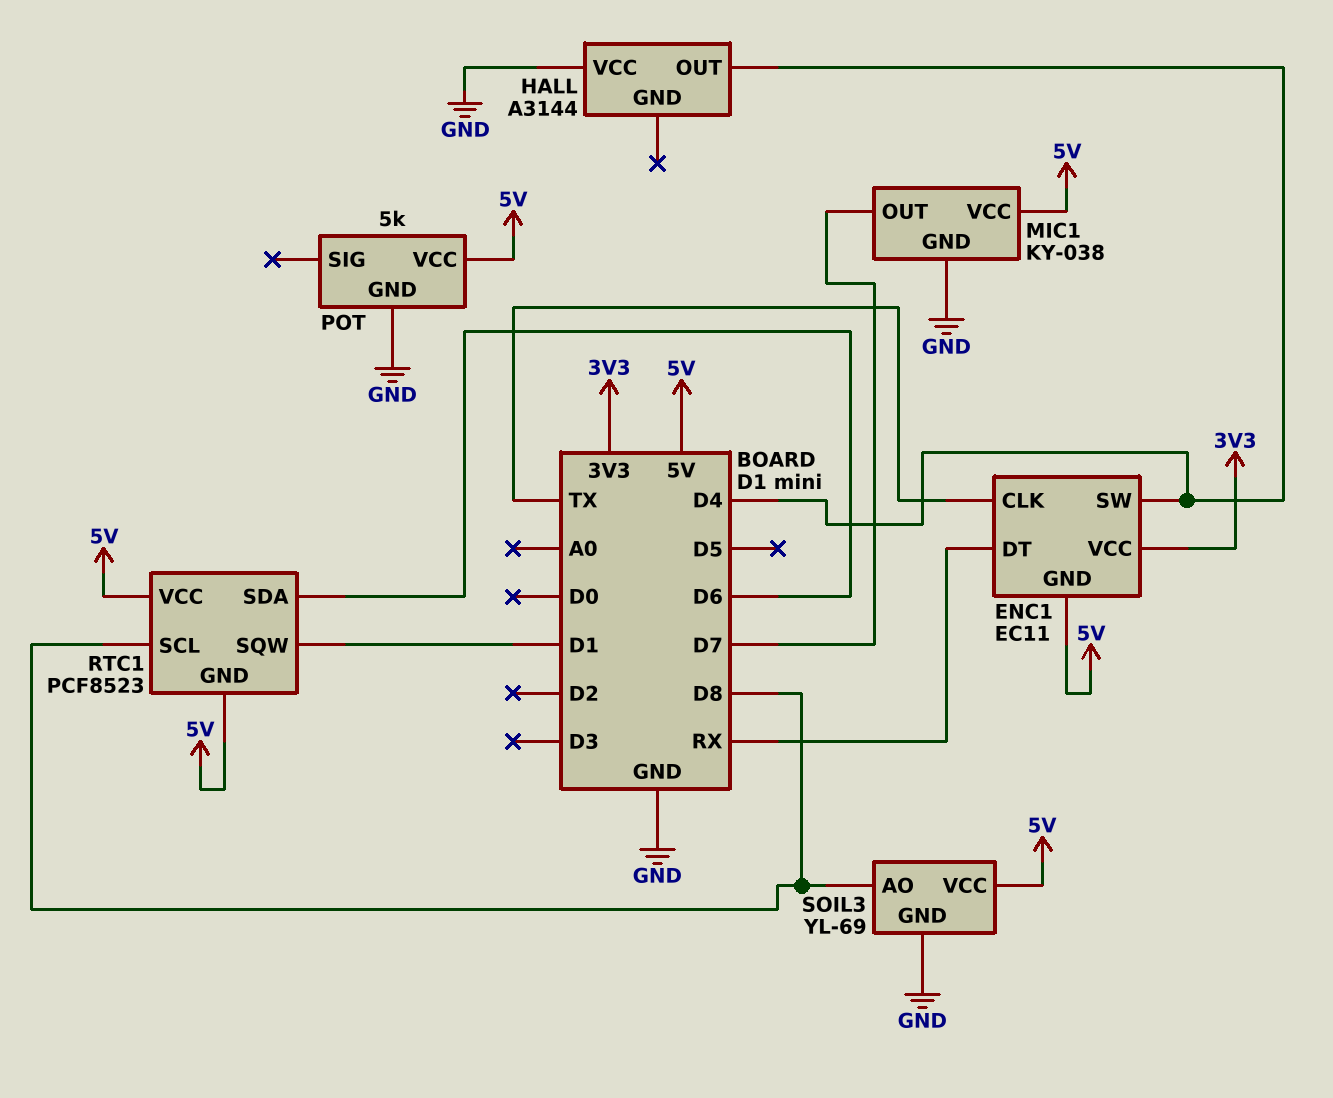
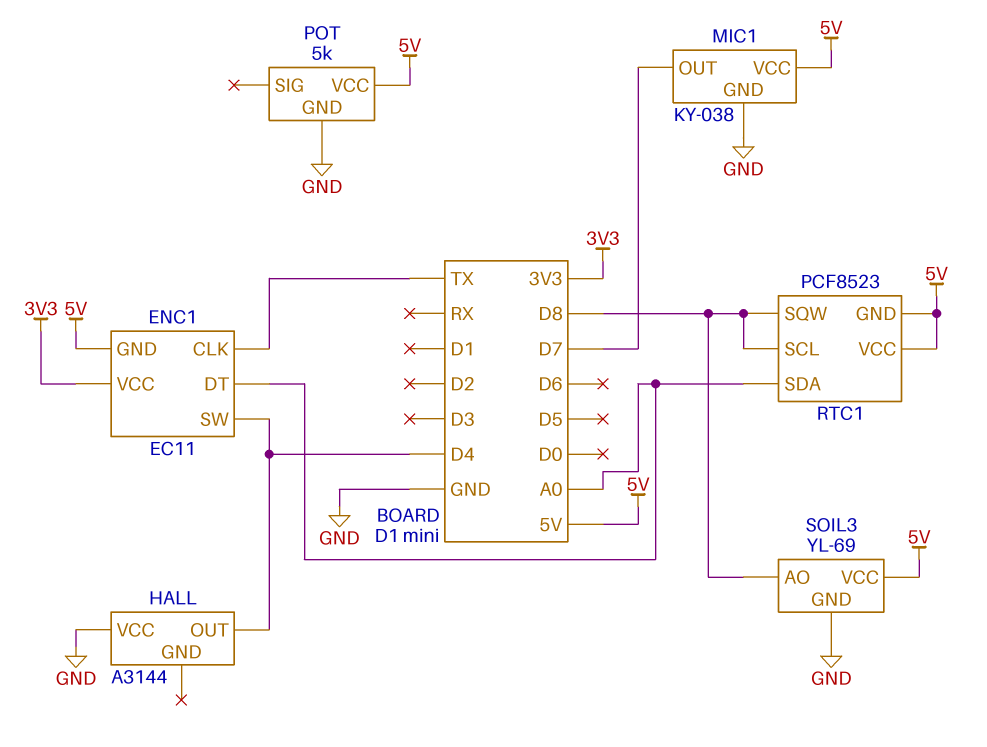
ENC1 pin DT: RX -> A0
RTC1 pin SDA: D6 -> A0
RTC1 pin SQW: D1 -> D8

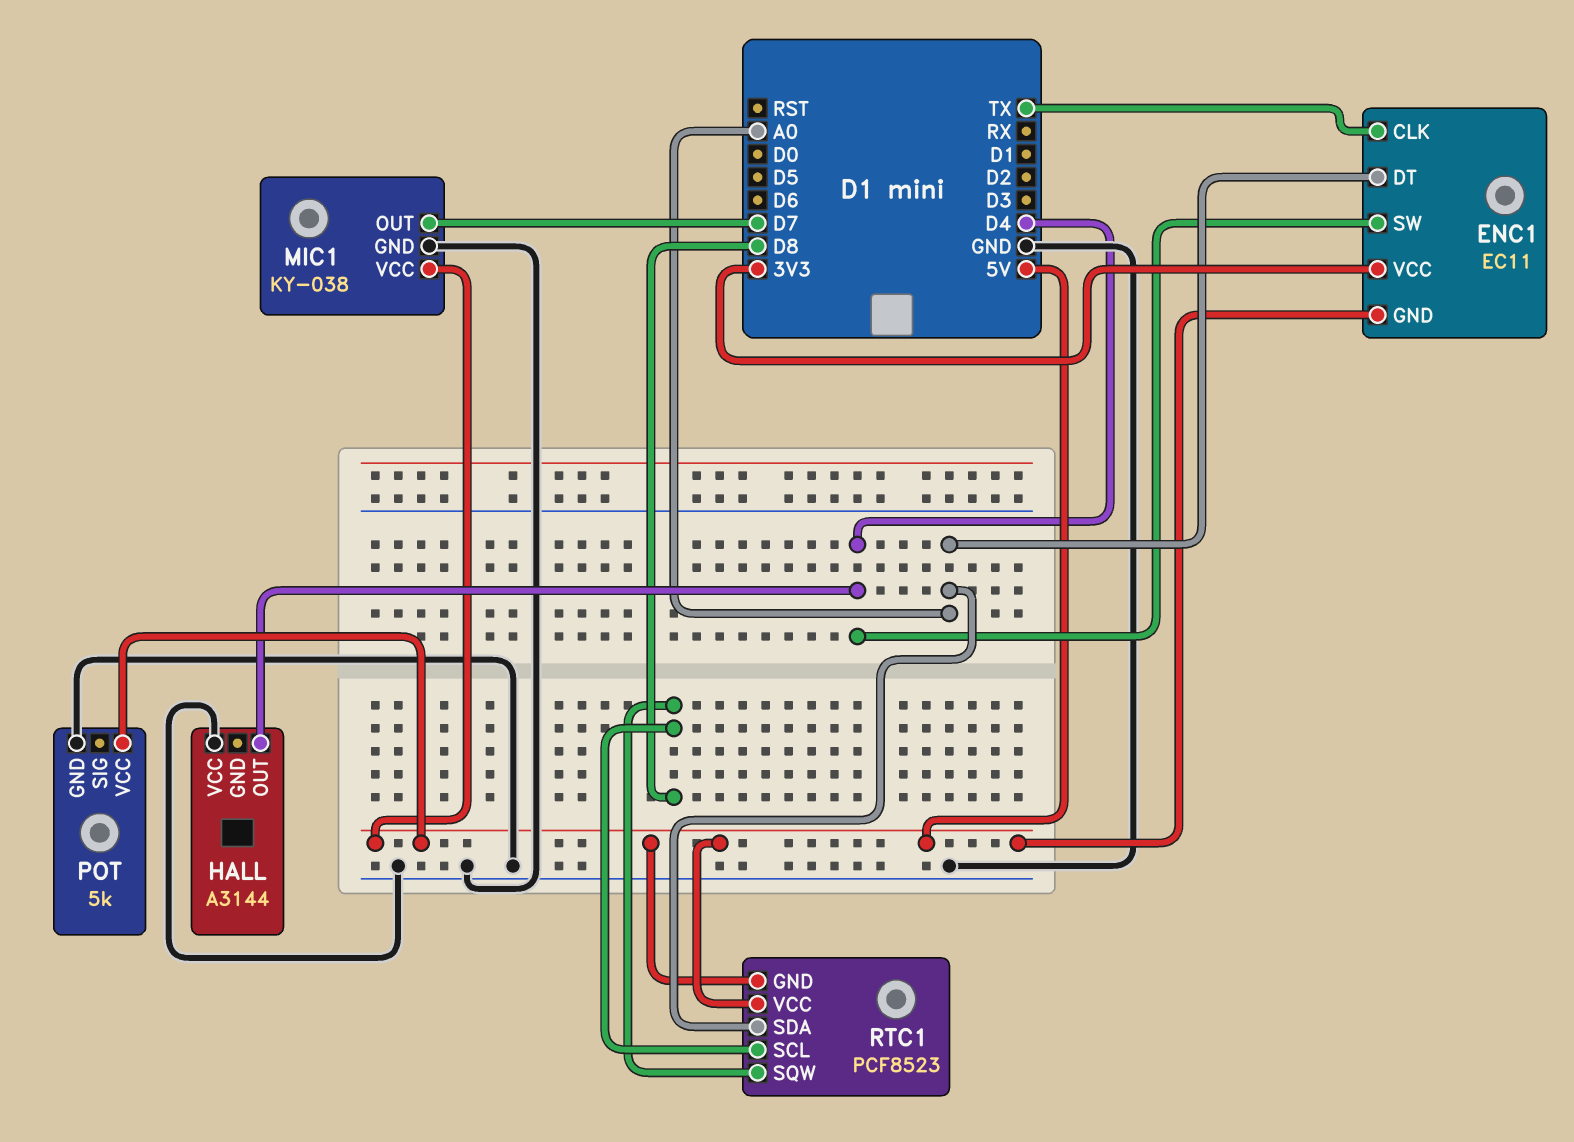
SOIL3: YL-69 -> none
SOIL3 pin AO: D8 -> none
SOIL3 pin GND: GND -> none
SOIL3 pin VCC: 5V -> none

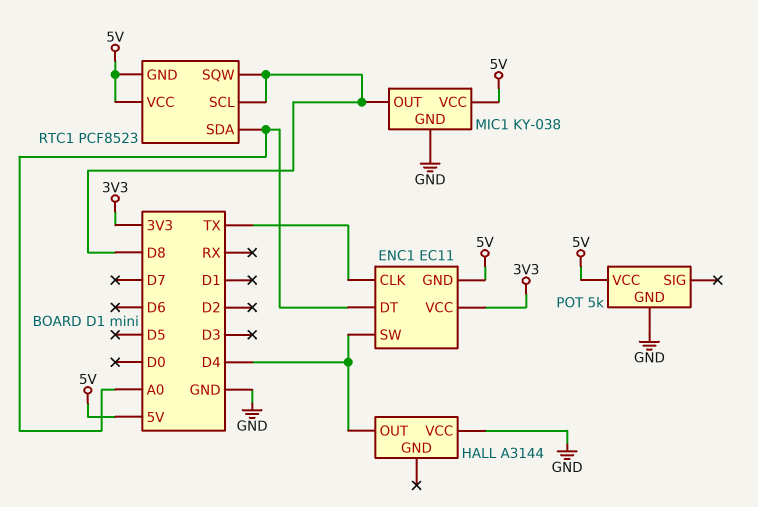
MIC1 pin OUT: D7 -> D8

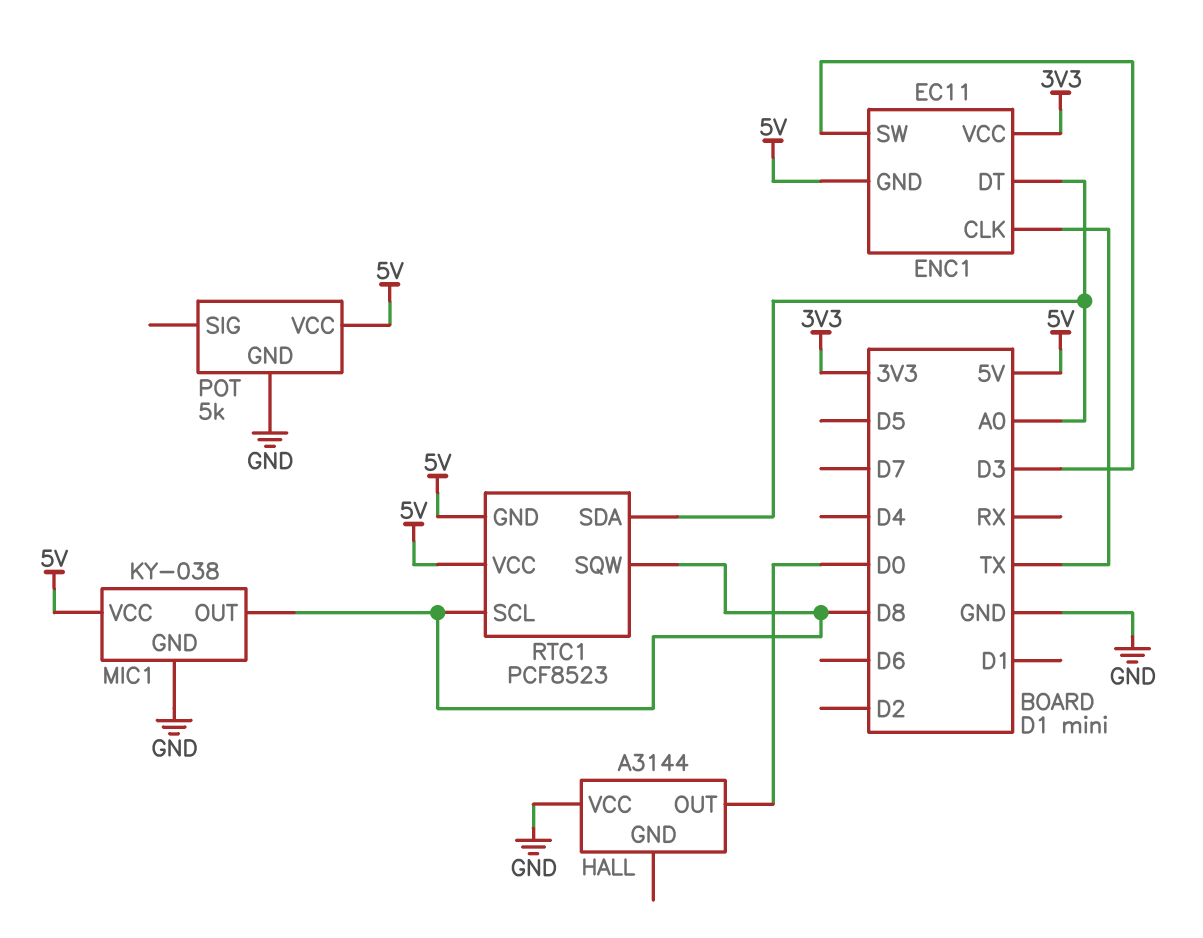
ENC1 pin SW: D4 -> D3
HALL pin OUT: D4 -> D0

